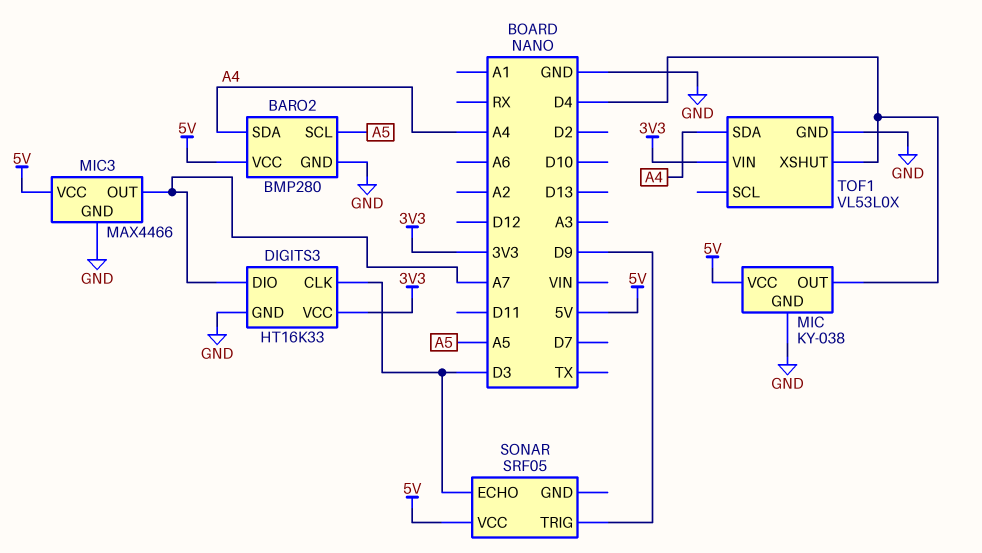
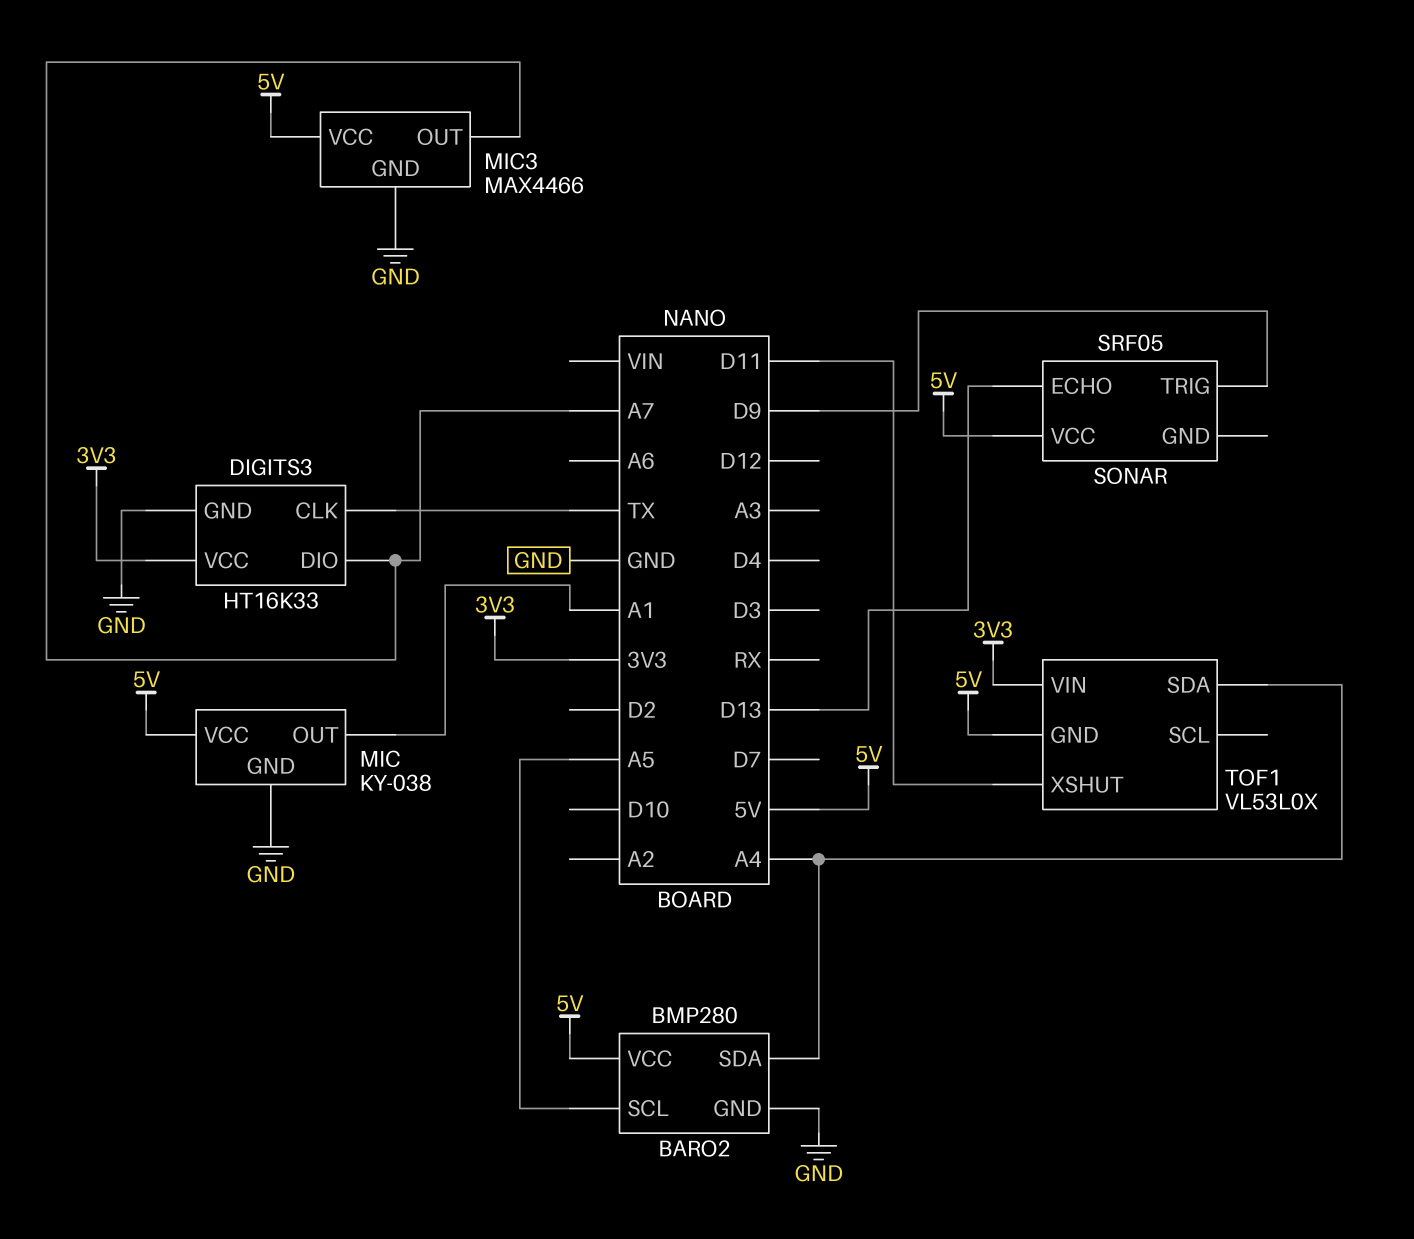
DIGITS3 pin CLK: D3 -> TX
MIC pin OUT: D4 -> A1
SONAR pin ECHO: D3 -> D13
TOF1 pin GND: GND -> 5V
TOF1 pin XSHUT: D4 -> D11

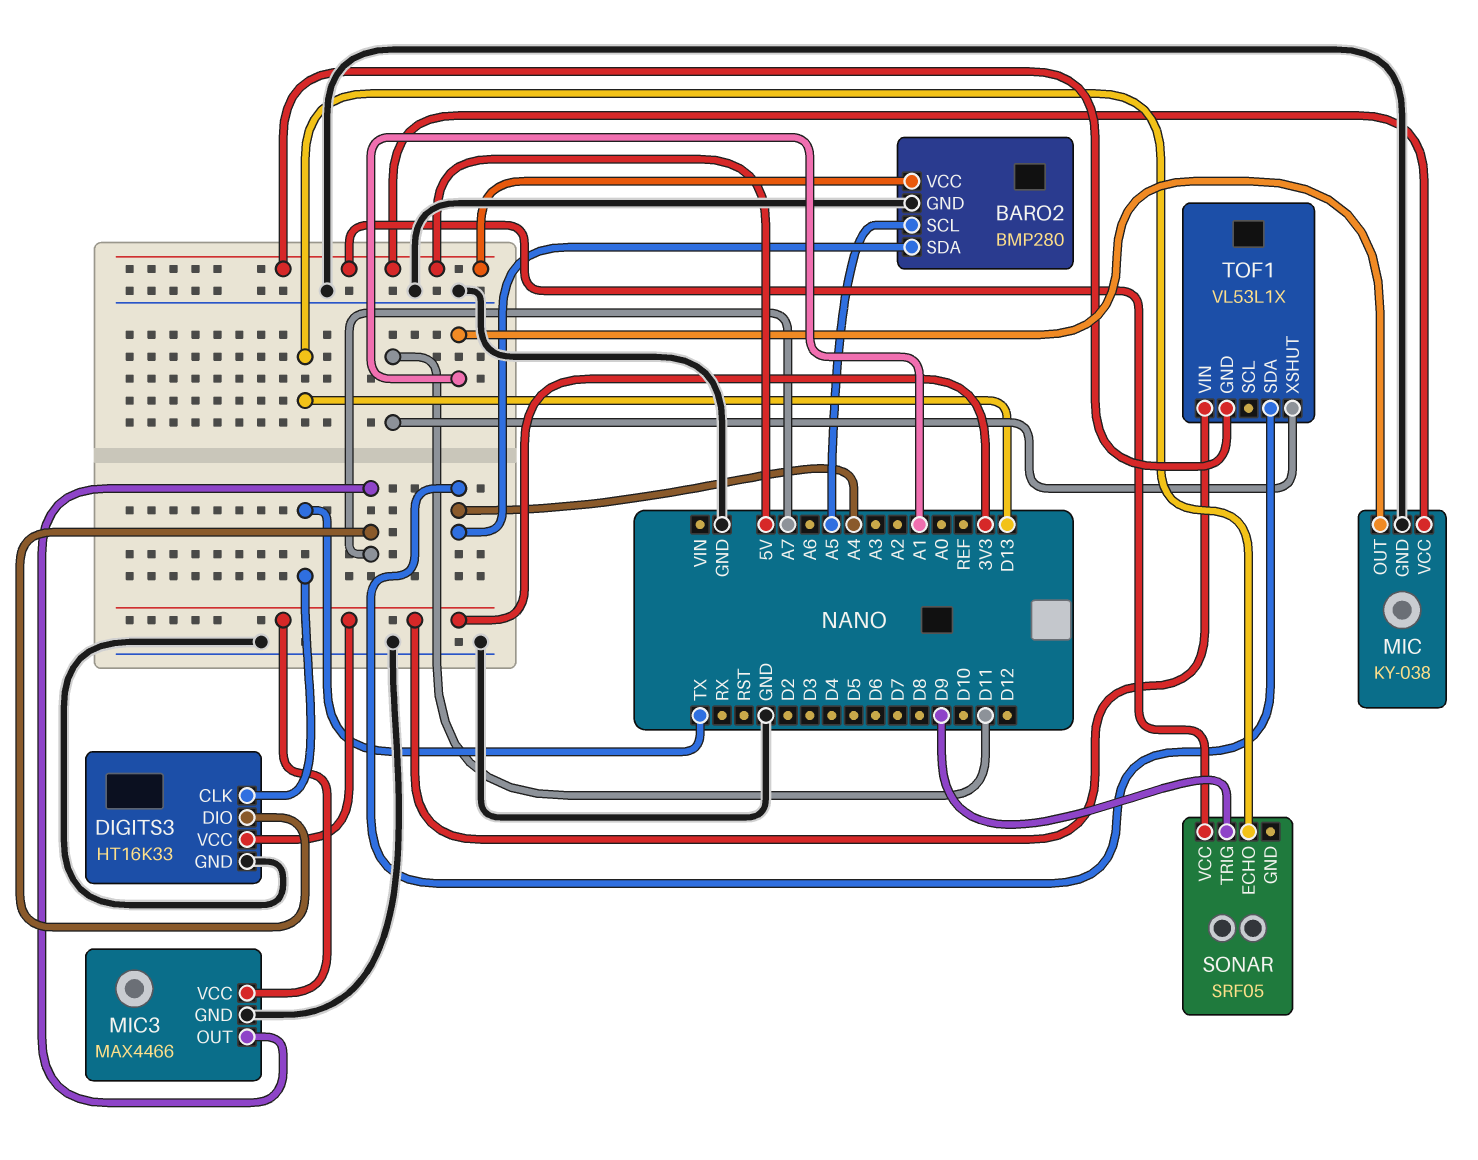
MIC3 pin VCC: 5V -> 3V3
TOF1: VL53L0X -> VL53L1X

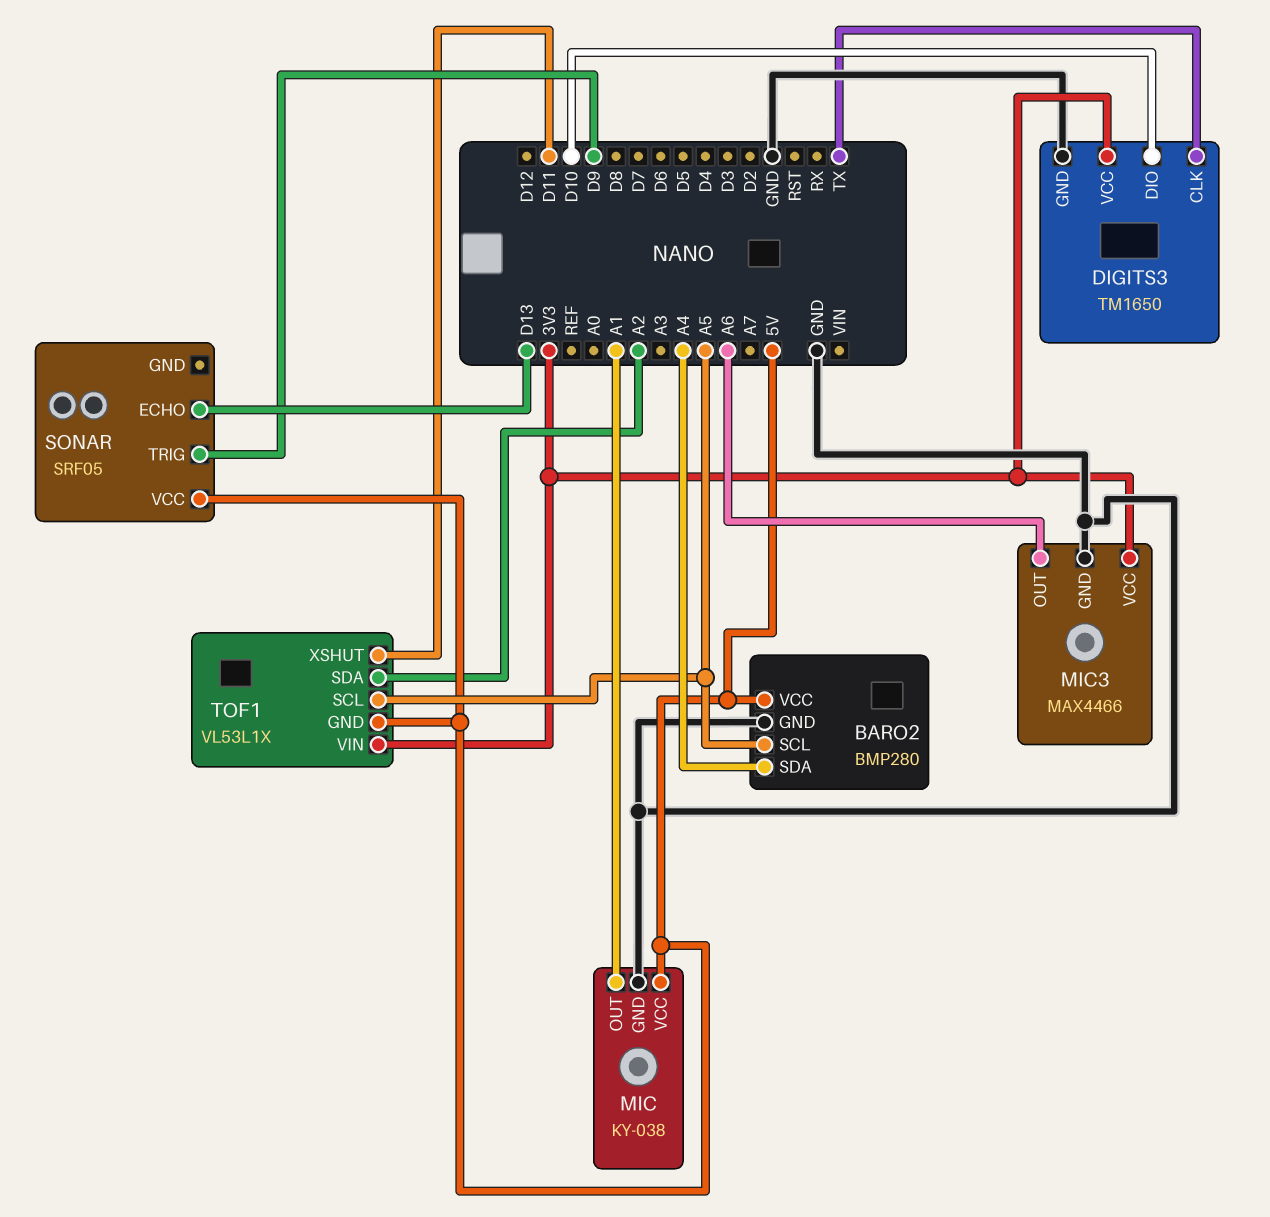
DIGITS3: HT16K33 -> TM1650
DIGITS3 pin DIO: A7 -> D10
MIC3 pin OUT: A7 -> A6
TOF1 pin SCL: none -> A5
TOF1 pin SDA: A4 -> A2

